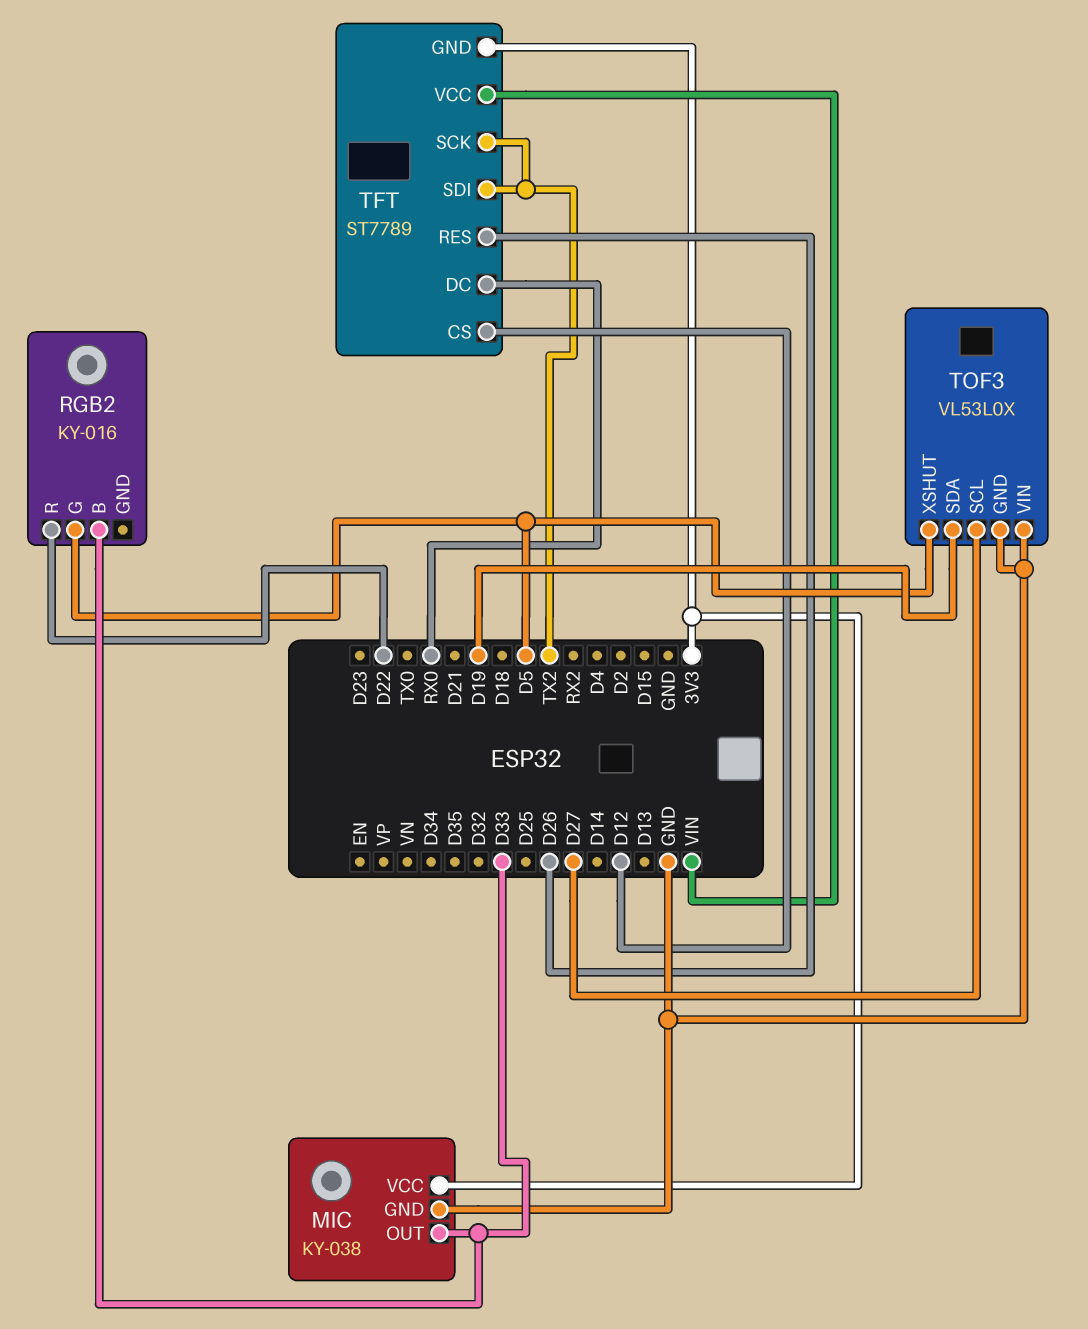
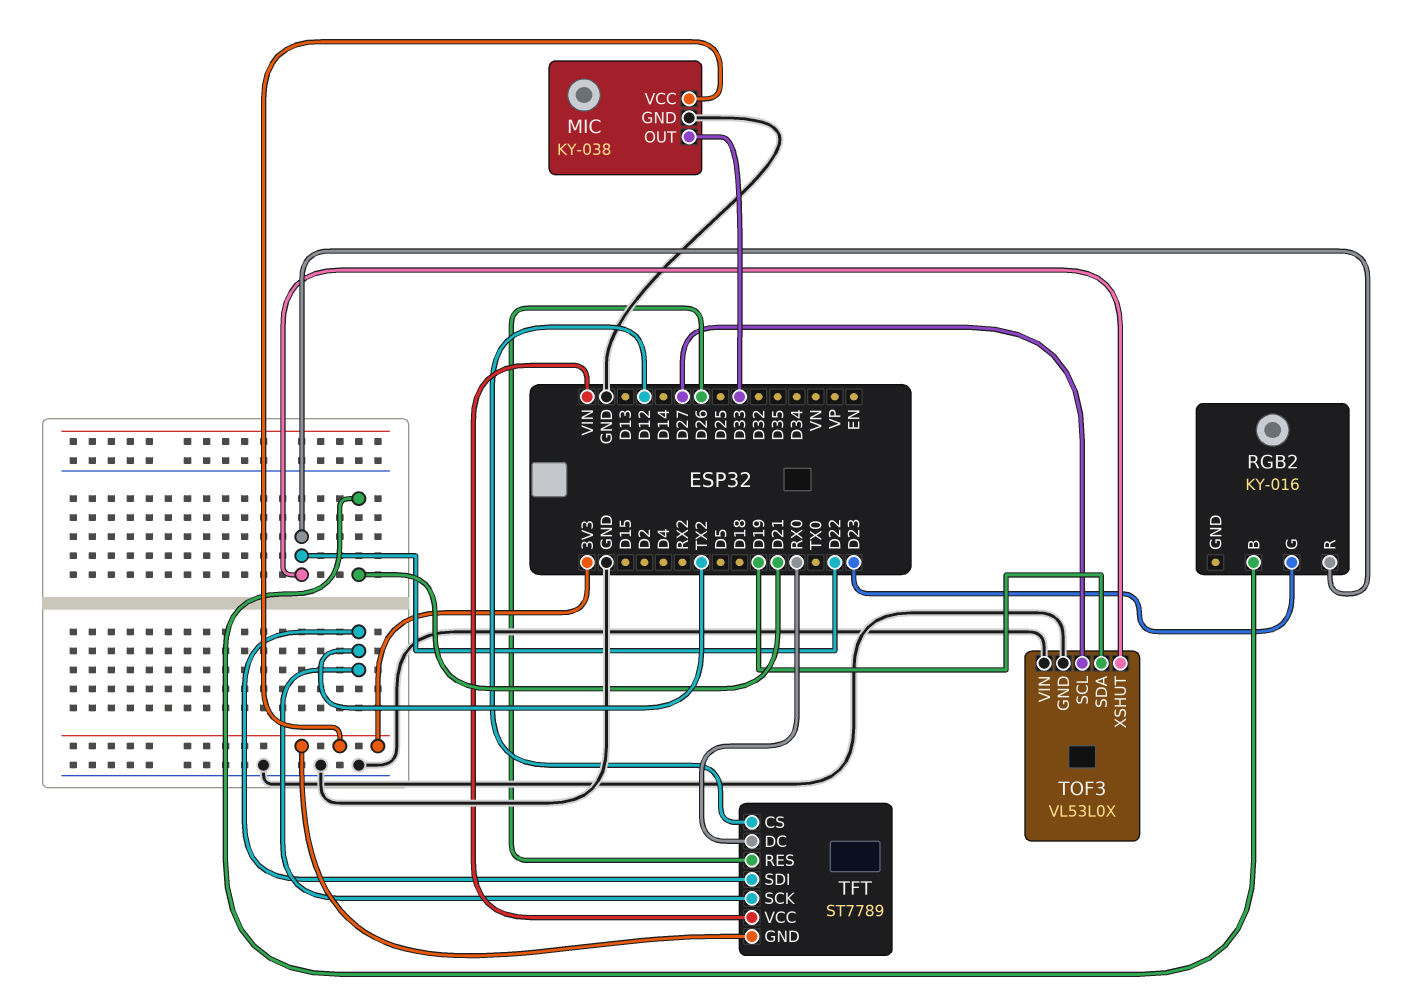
RGB2 pin B: D33 -> D21
RGB2 pin G: D5 -> D23
TOF3 pin XSHUT: D5 -> D22

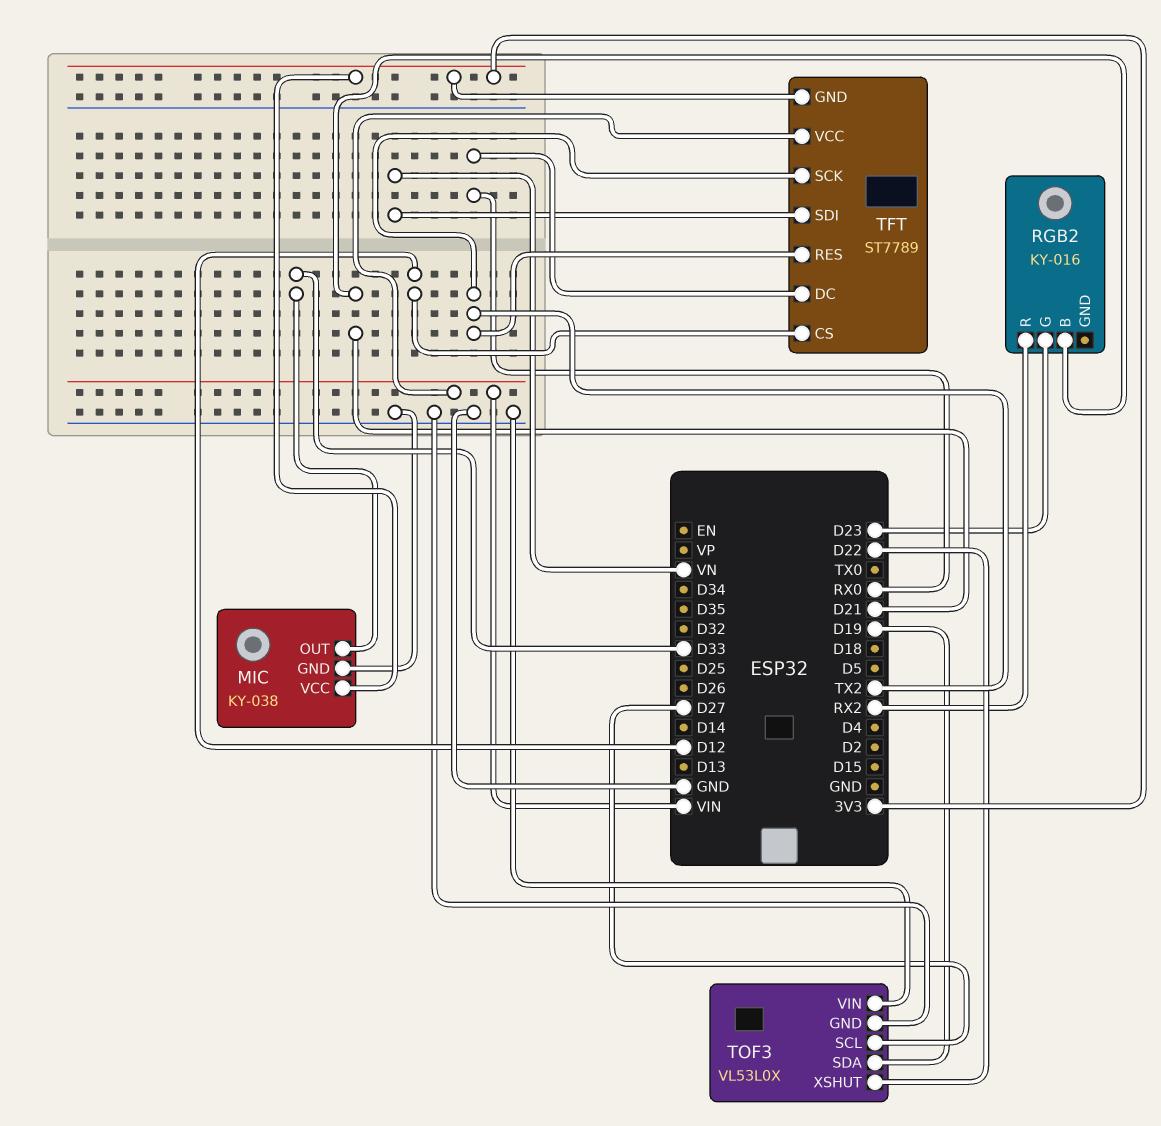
RGB2 pin R: D22 -> RX2
TFT pin RES: D26 -> TX2
TFT pin SDI: TX2 -> VN

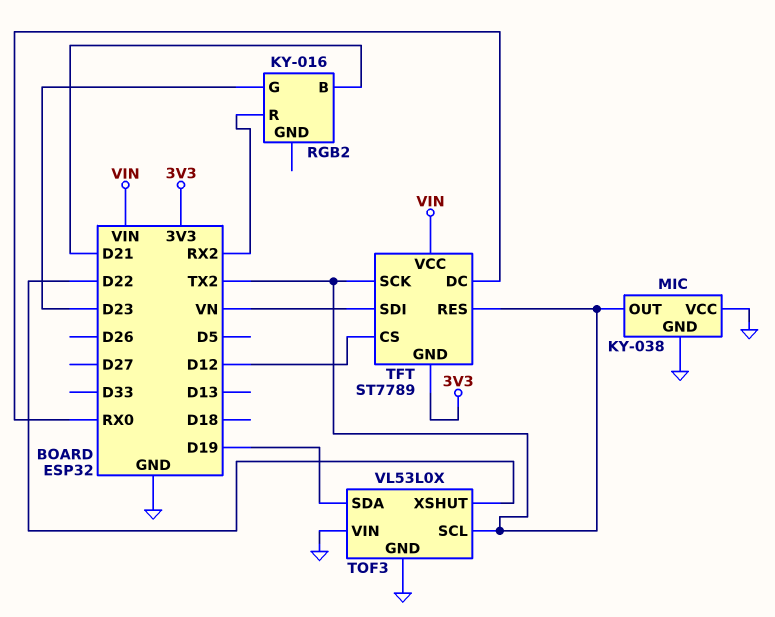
MIC pin OUT: D33 -> TX2
MIC pin VCC: 3V3 -> GND
TOF3 pin SCL: D27 -> TX2

